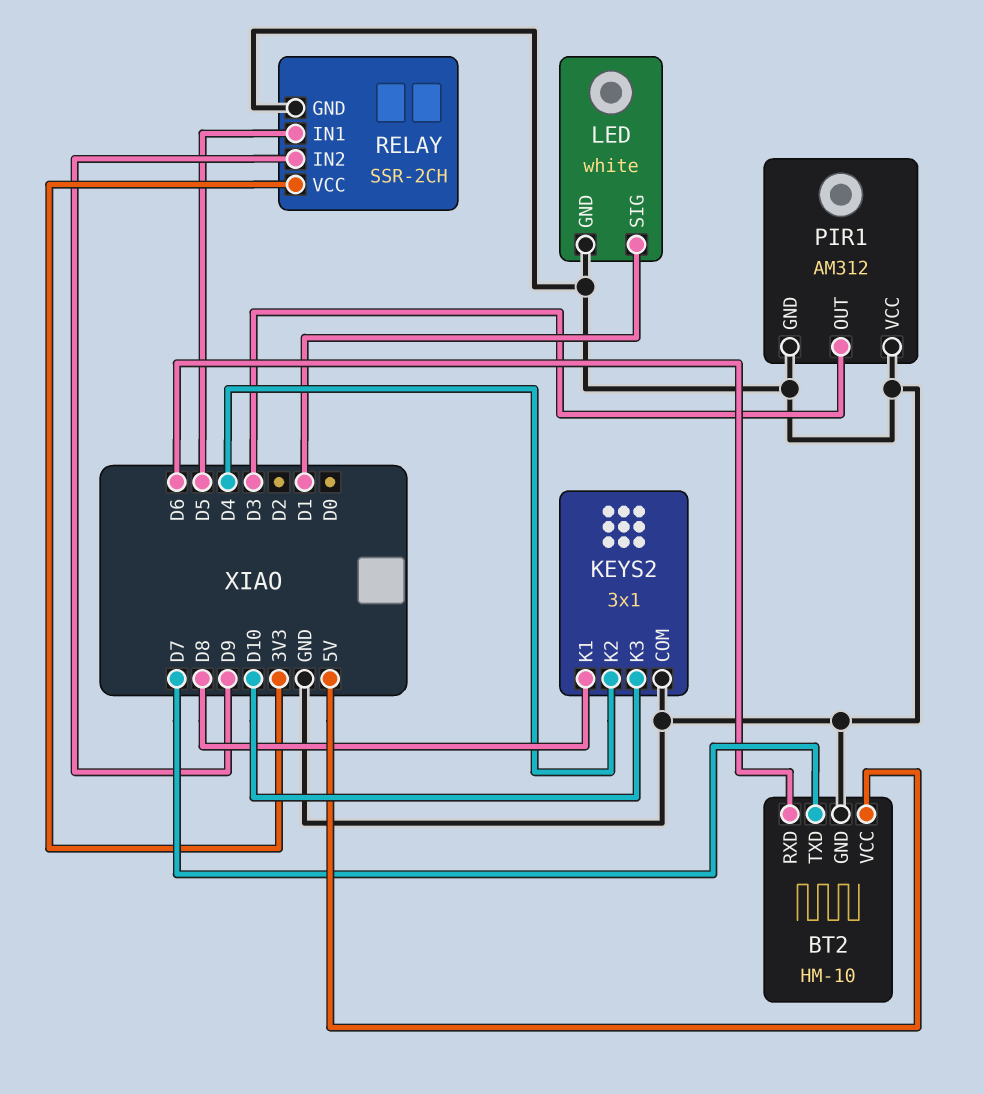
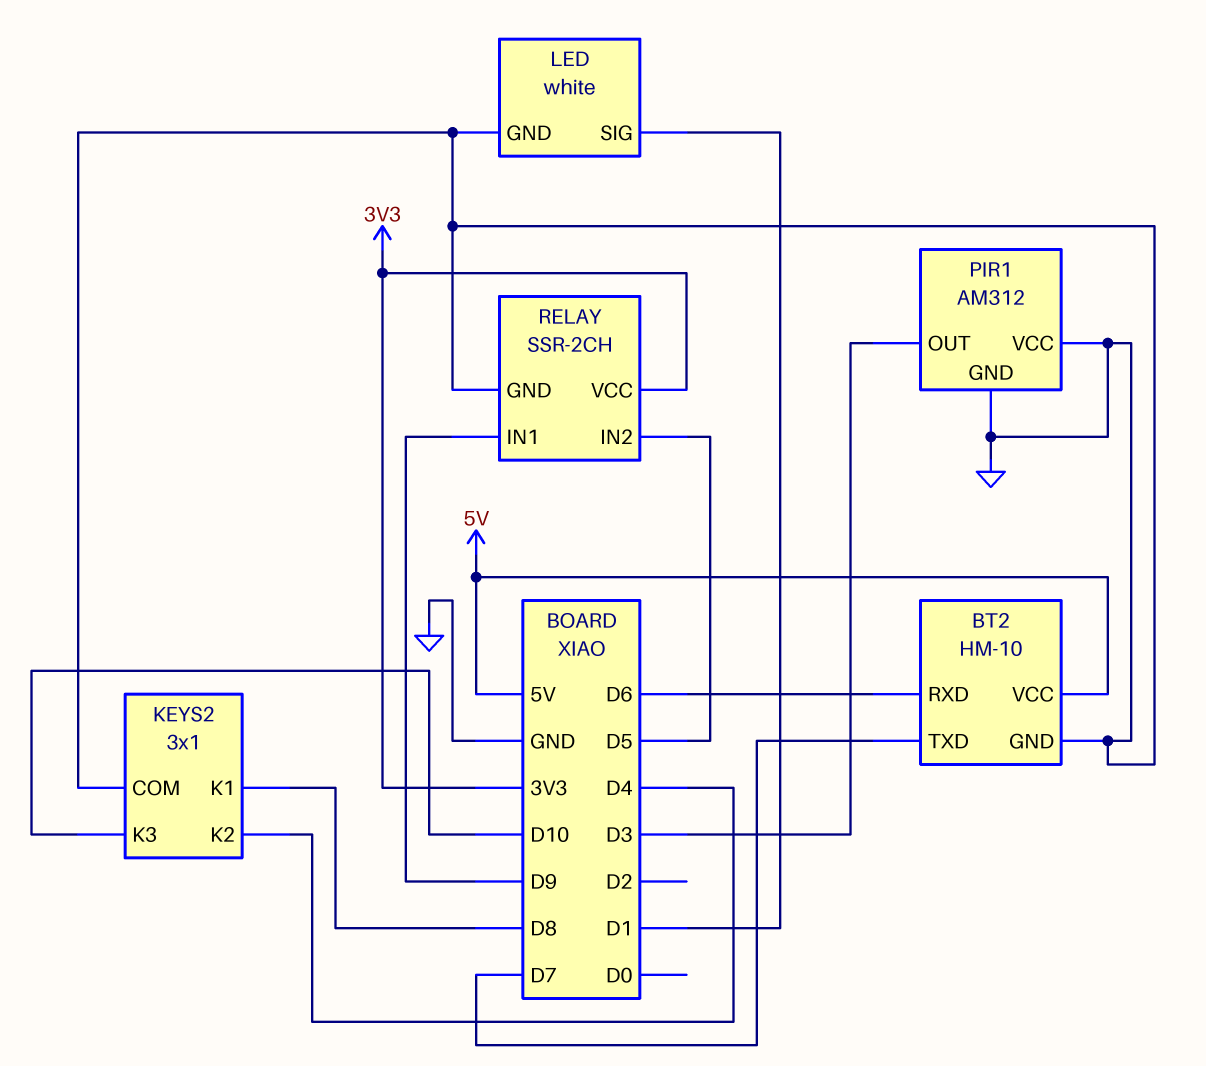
RELAY pin IN1: D5 -> D9
RELAY pin IN2: D9 -> D5

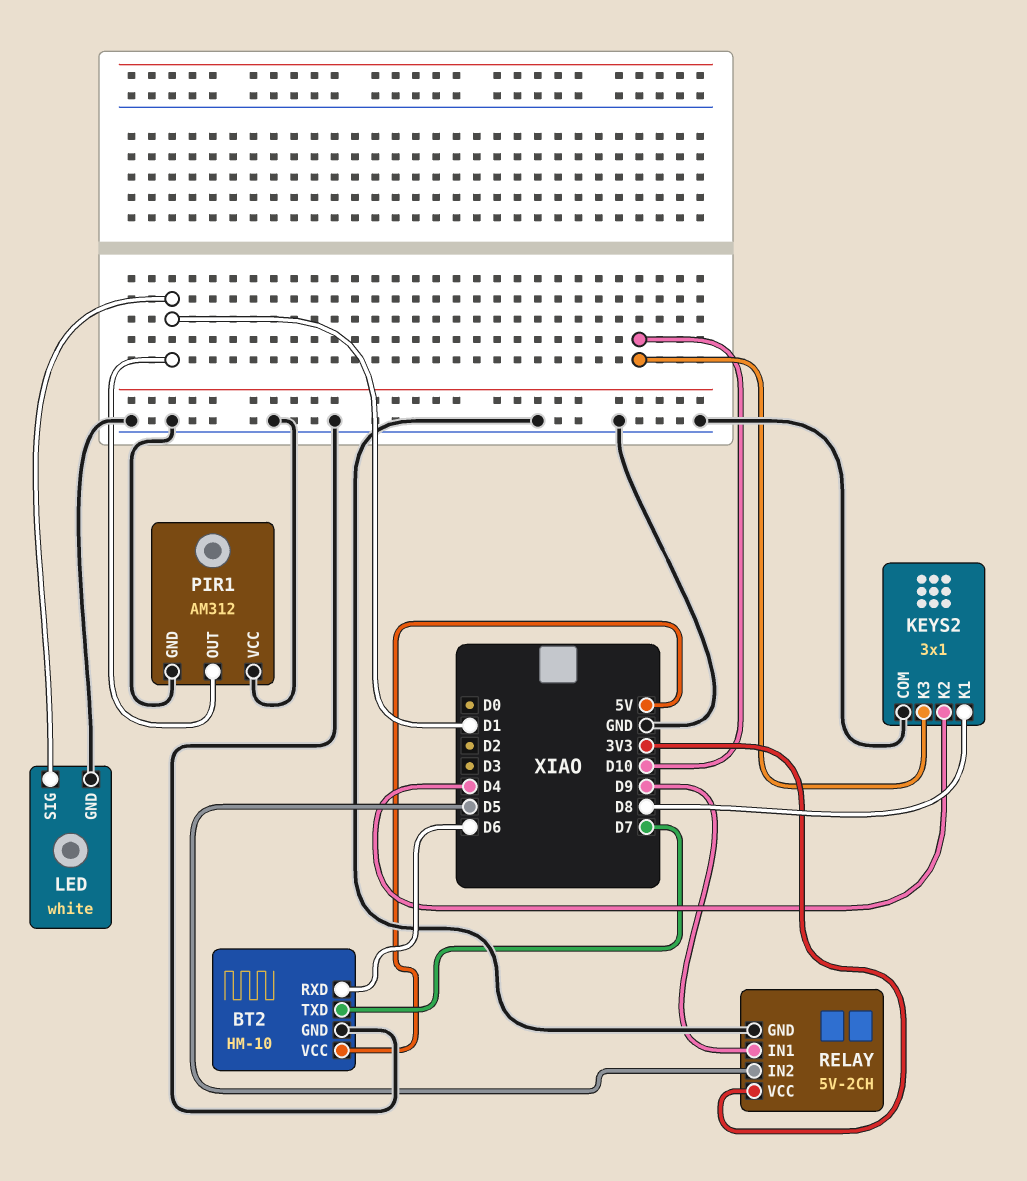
PIR1 pin OUT: D3 -> D1
RELAY: SSR-2CH -> 5V-2CH

